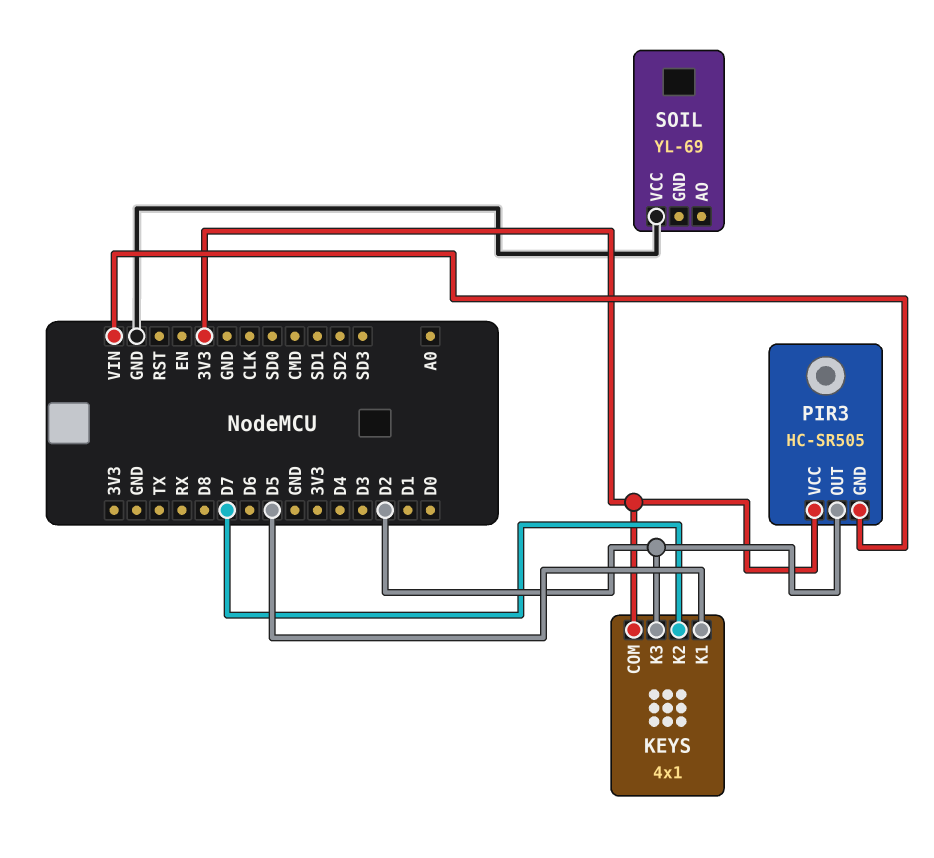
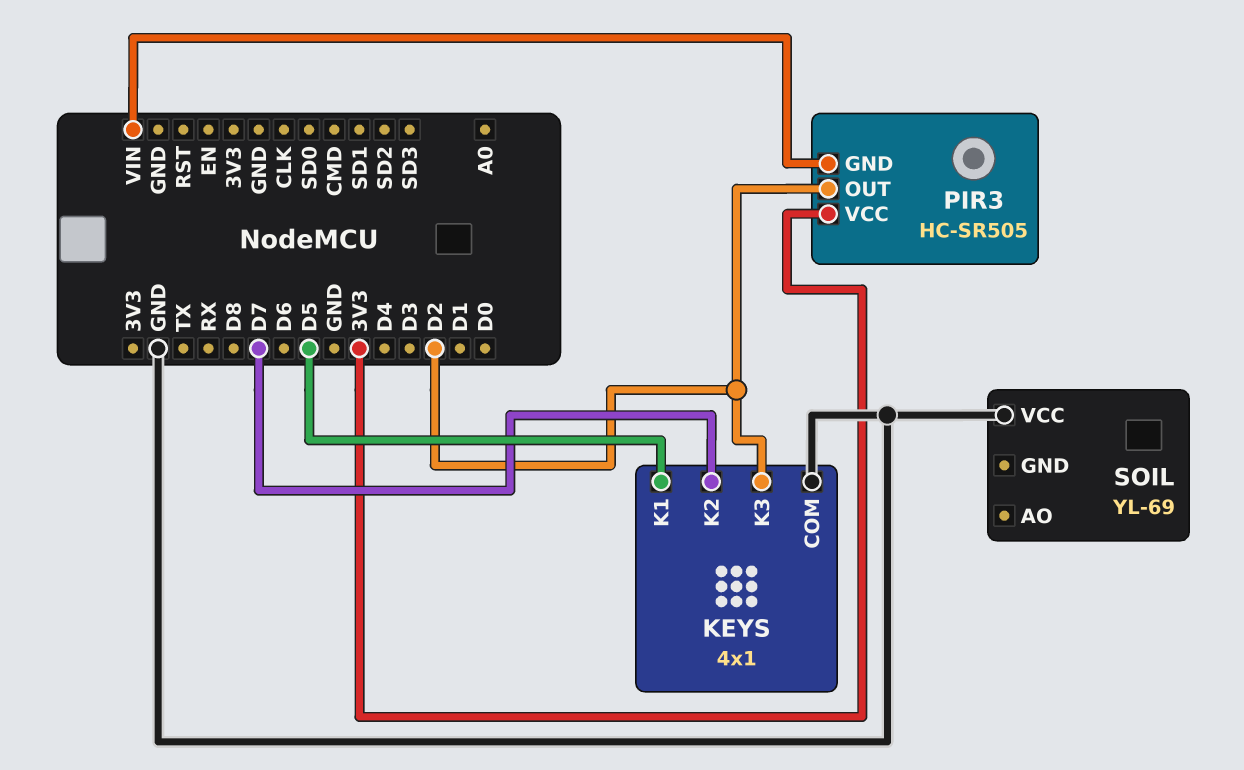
KEYS pin COM: 3V3 -> GND

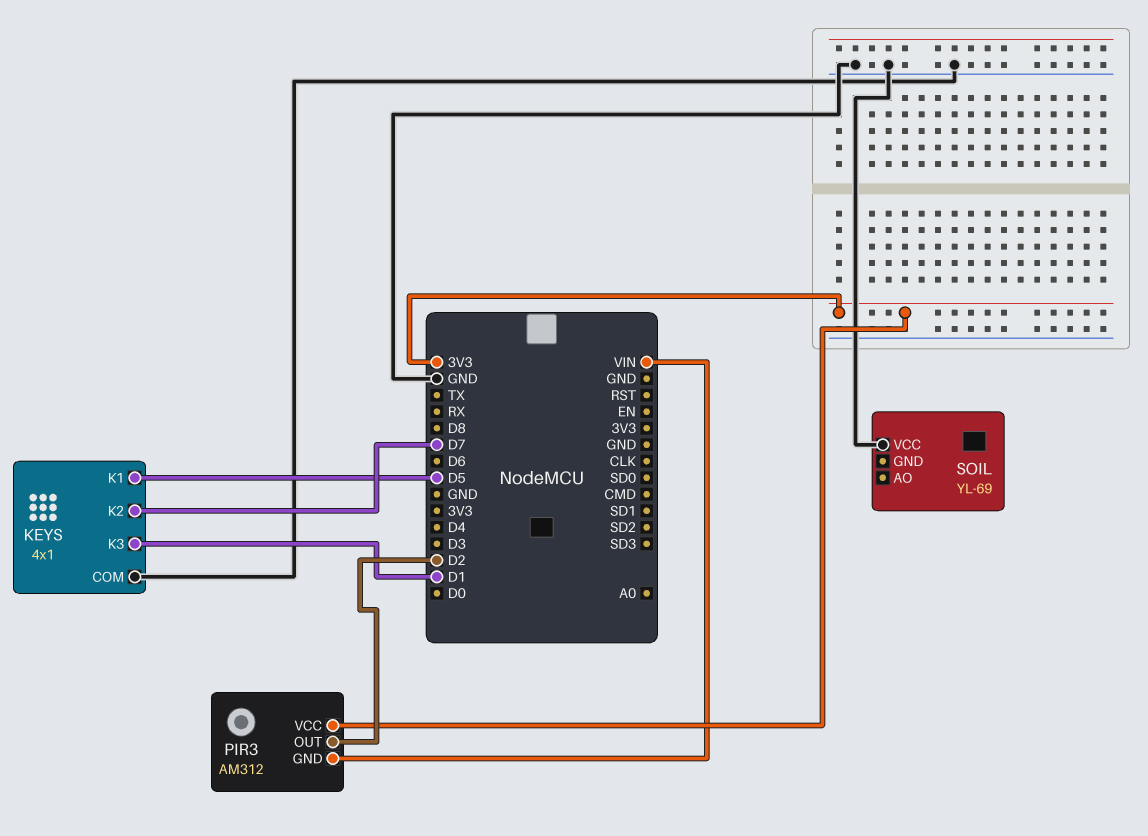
KEYS pin K3: D2 -> D1
PIR3: HC-SR505 -> AM312

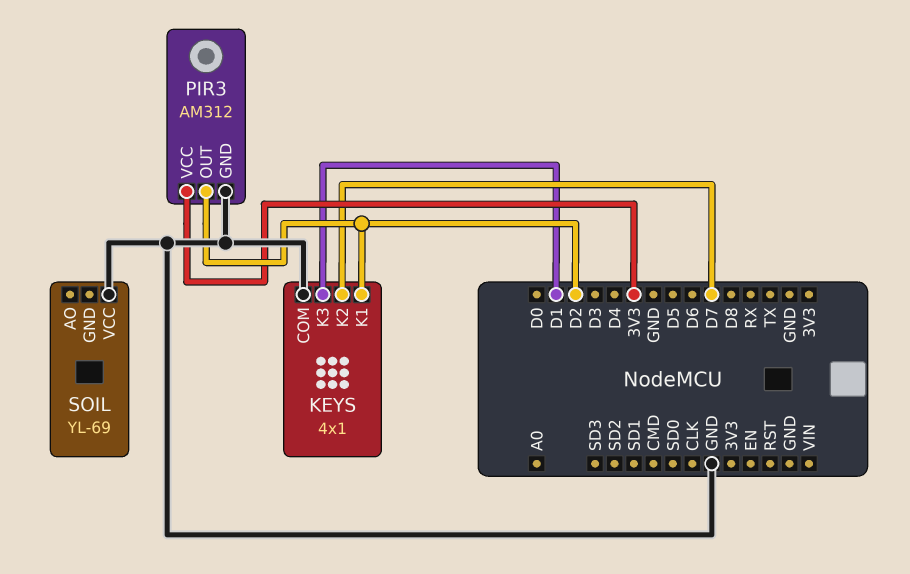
KEYS pin K1: D5 -> D2
PIR3 pin GND: VIN -> GND

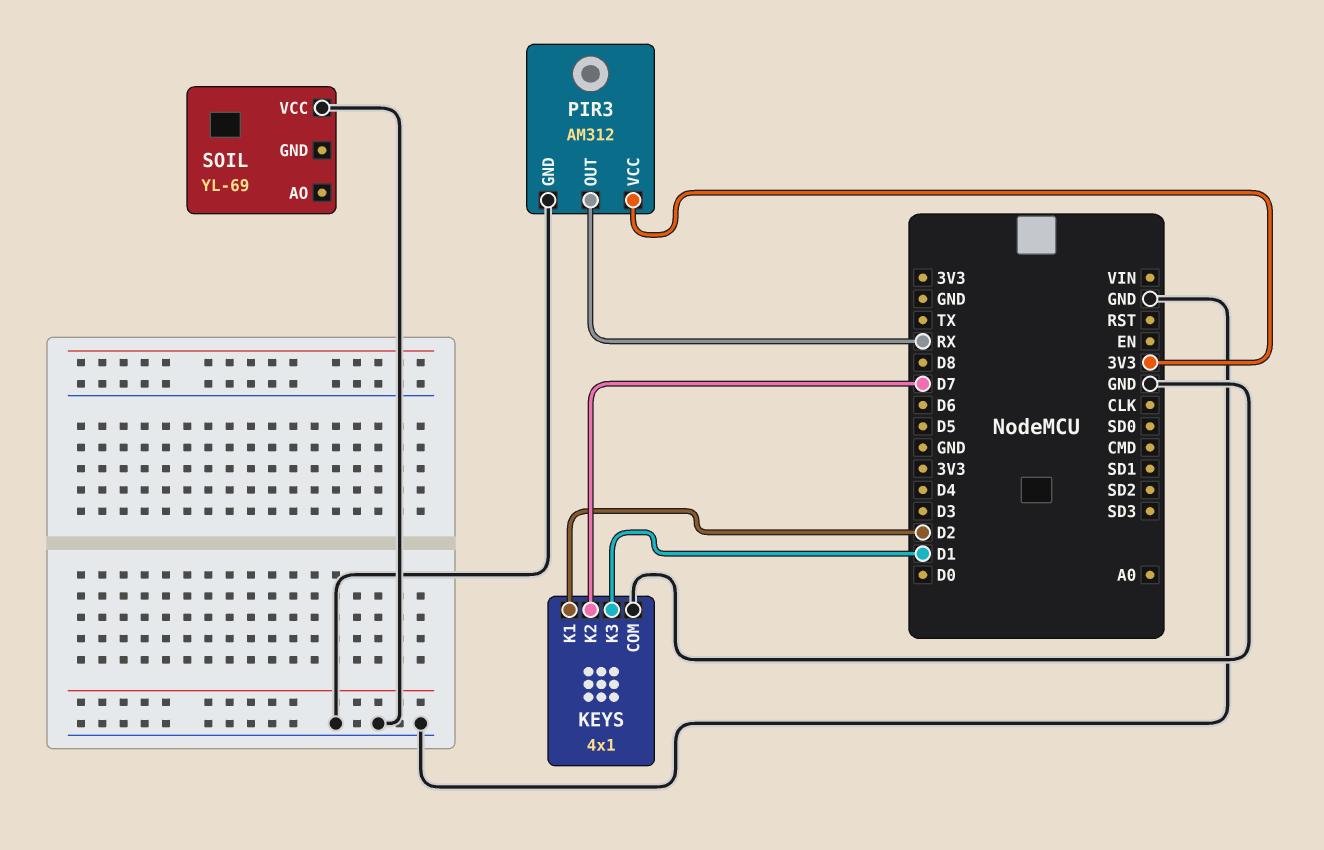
PIR3 pin OUT: D2 -> RX

